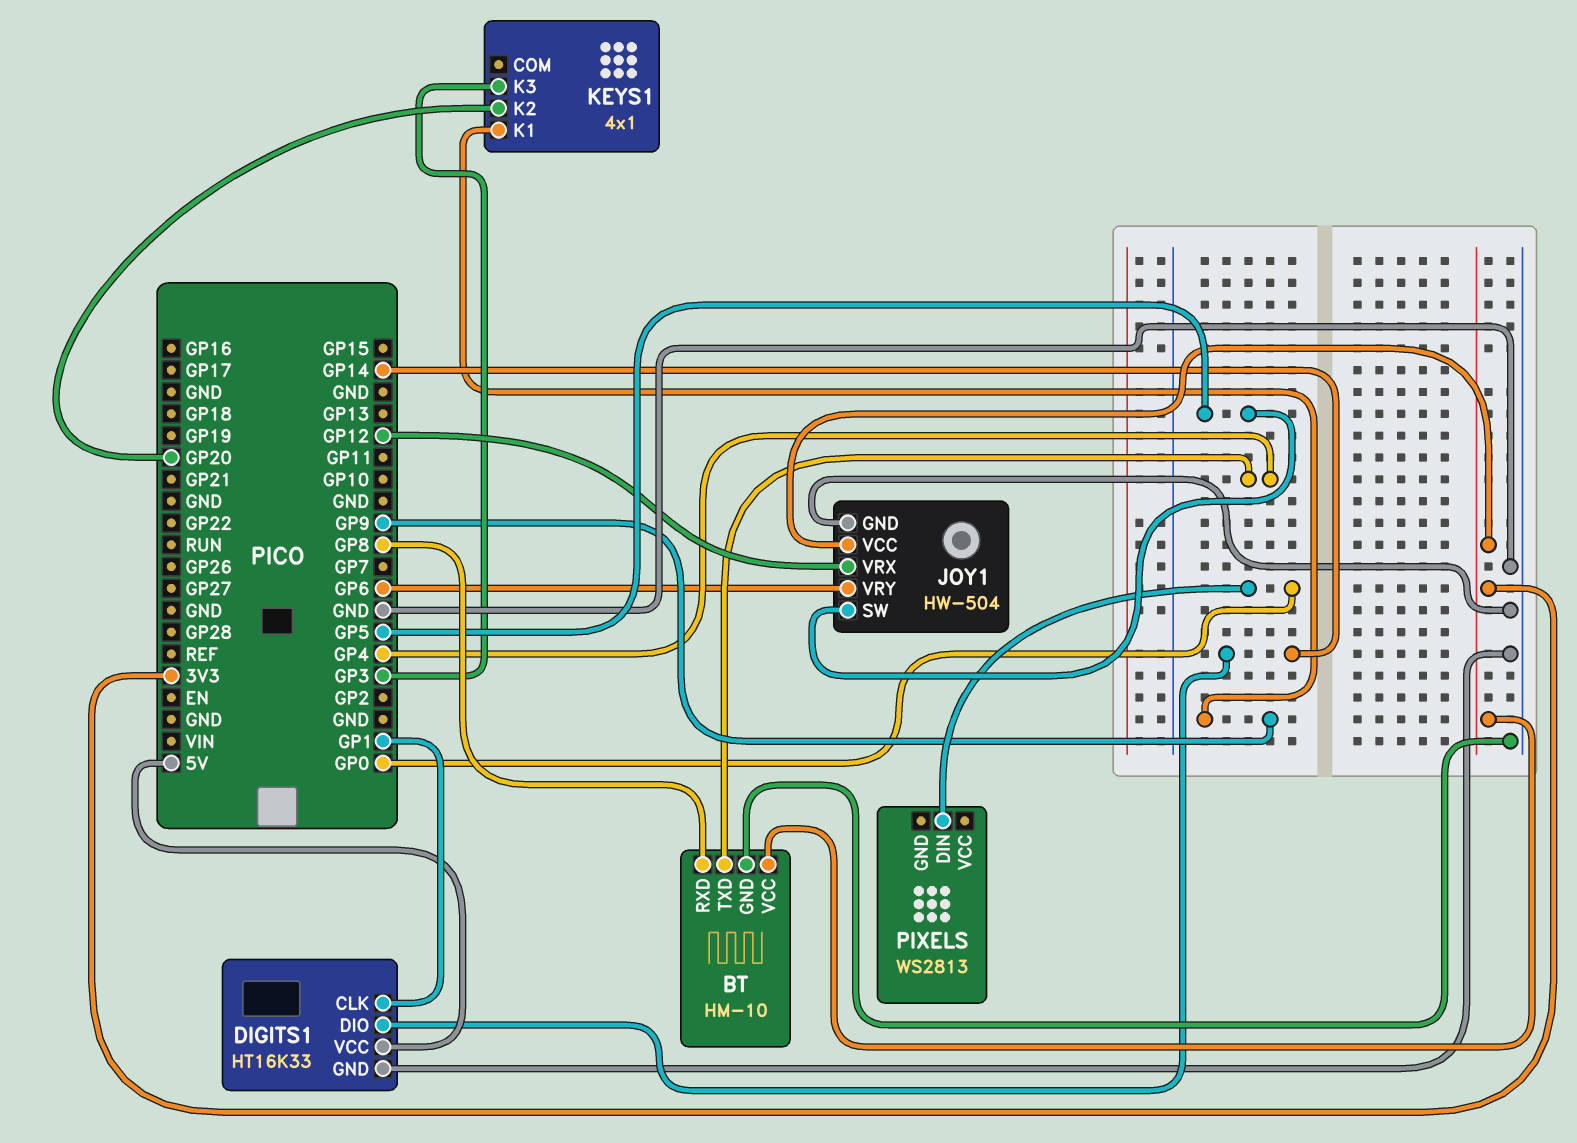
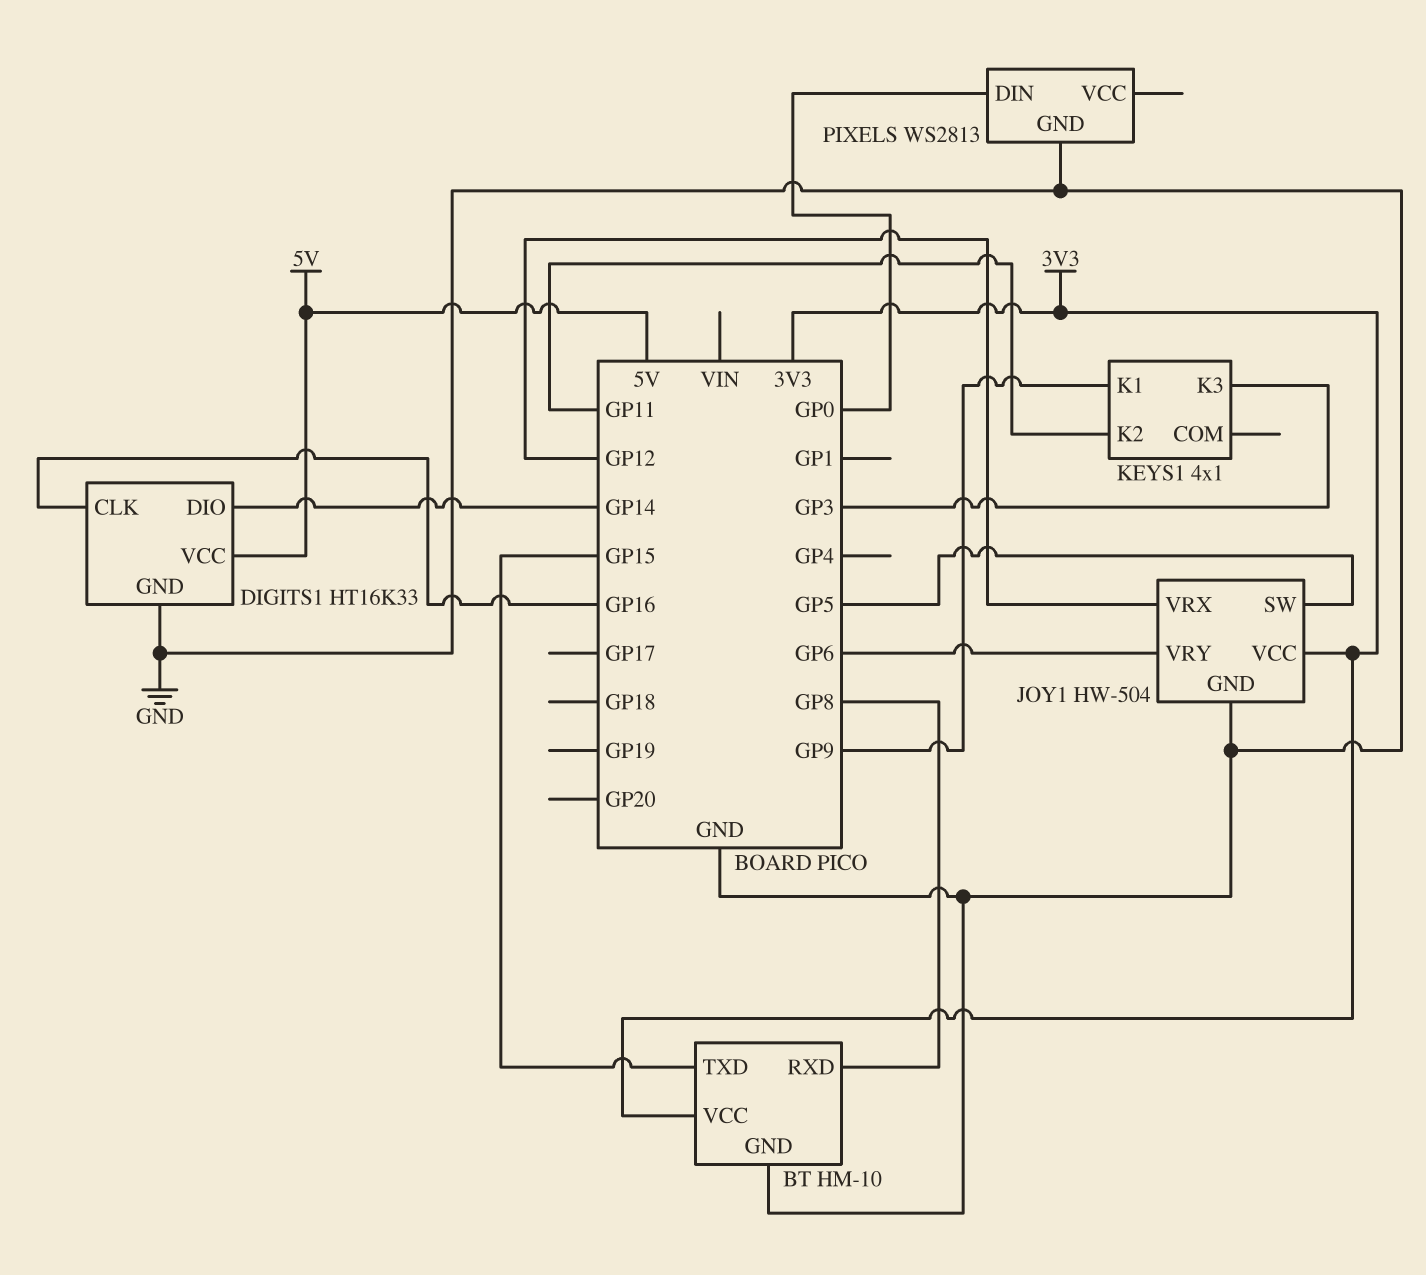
BT pin TXD: GP4 -> GP15
DIGITS1 pin CLK: GP1 -> GP16
KEYS1 pin K2: GP20 -> GP11
PIXELS pin GND: none -> GND

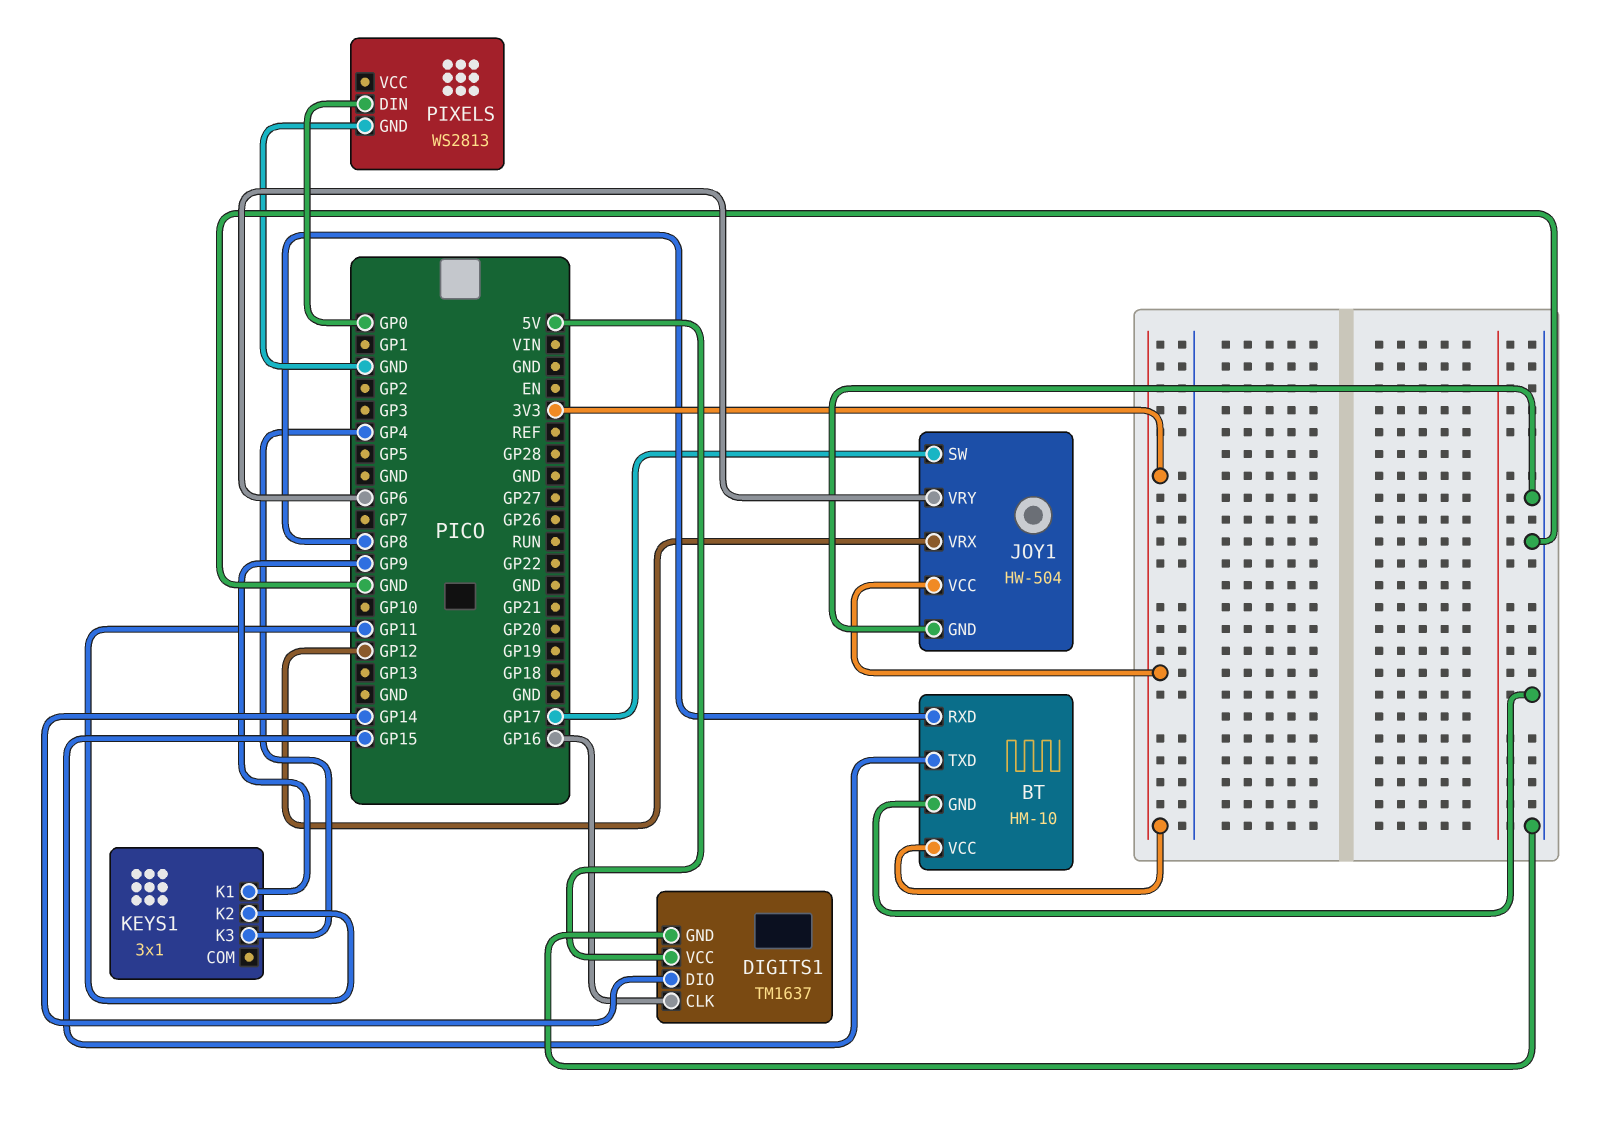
DIGITS1: HT16K33 -> TM1637
JOY1 pin SW: GP5 -> GP17
KEYS1: 4x1 -> 3x1
KEYS1 pin K3: GP3 -> GP4

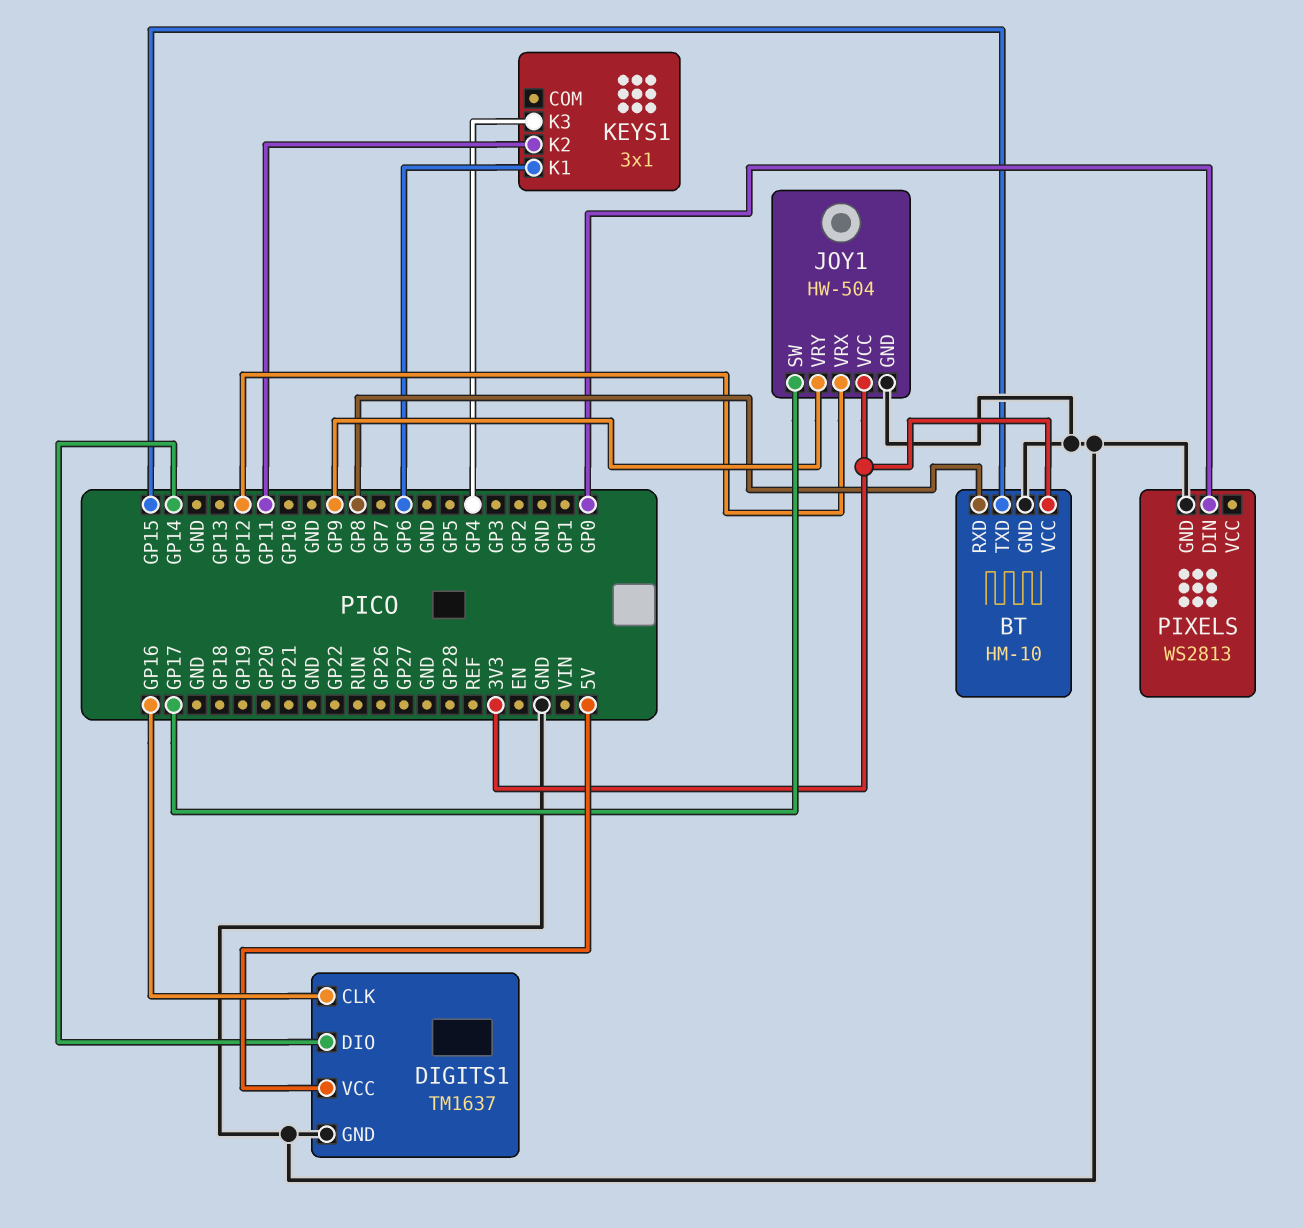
JOY1 pin VRY: GP6 -> GP9
KEYS1 pin K1: GP9 -> GP6

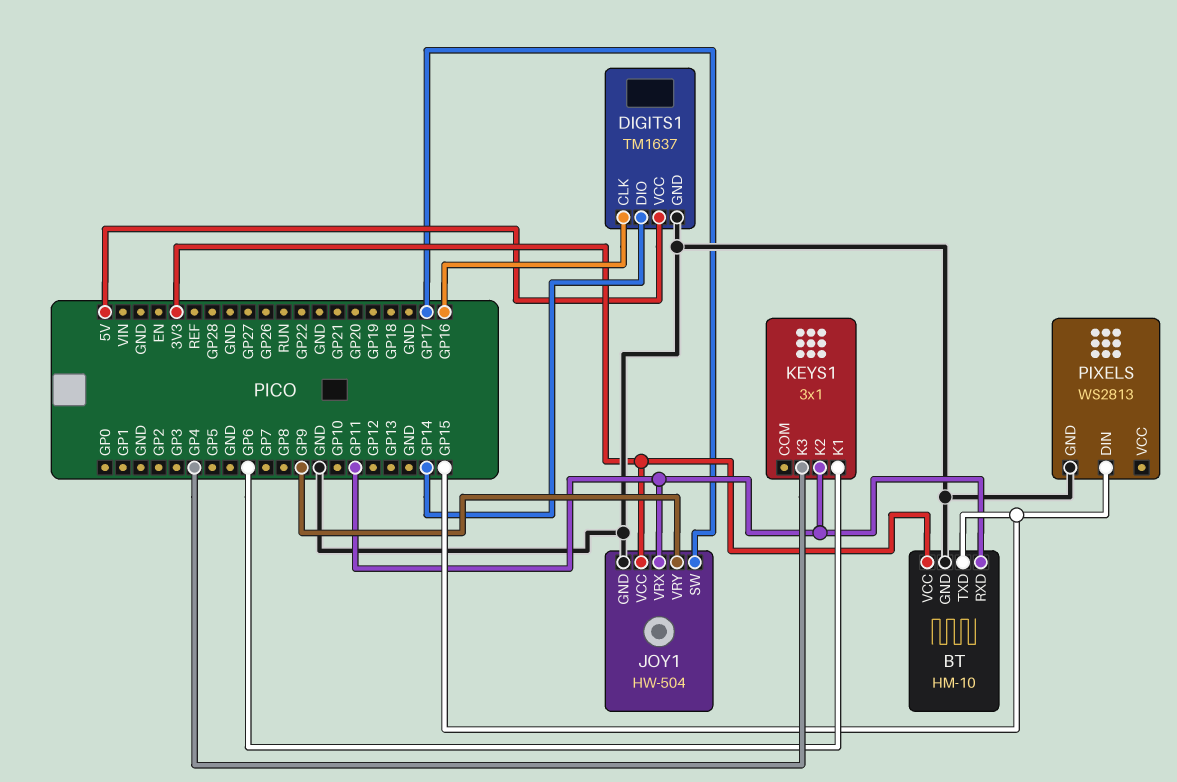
BT pin RXD: GP8 -> GP11
JOY1 pin VRX: GP12 -> GP11
PIXELS pin DIN: GP0 -> GP15

